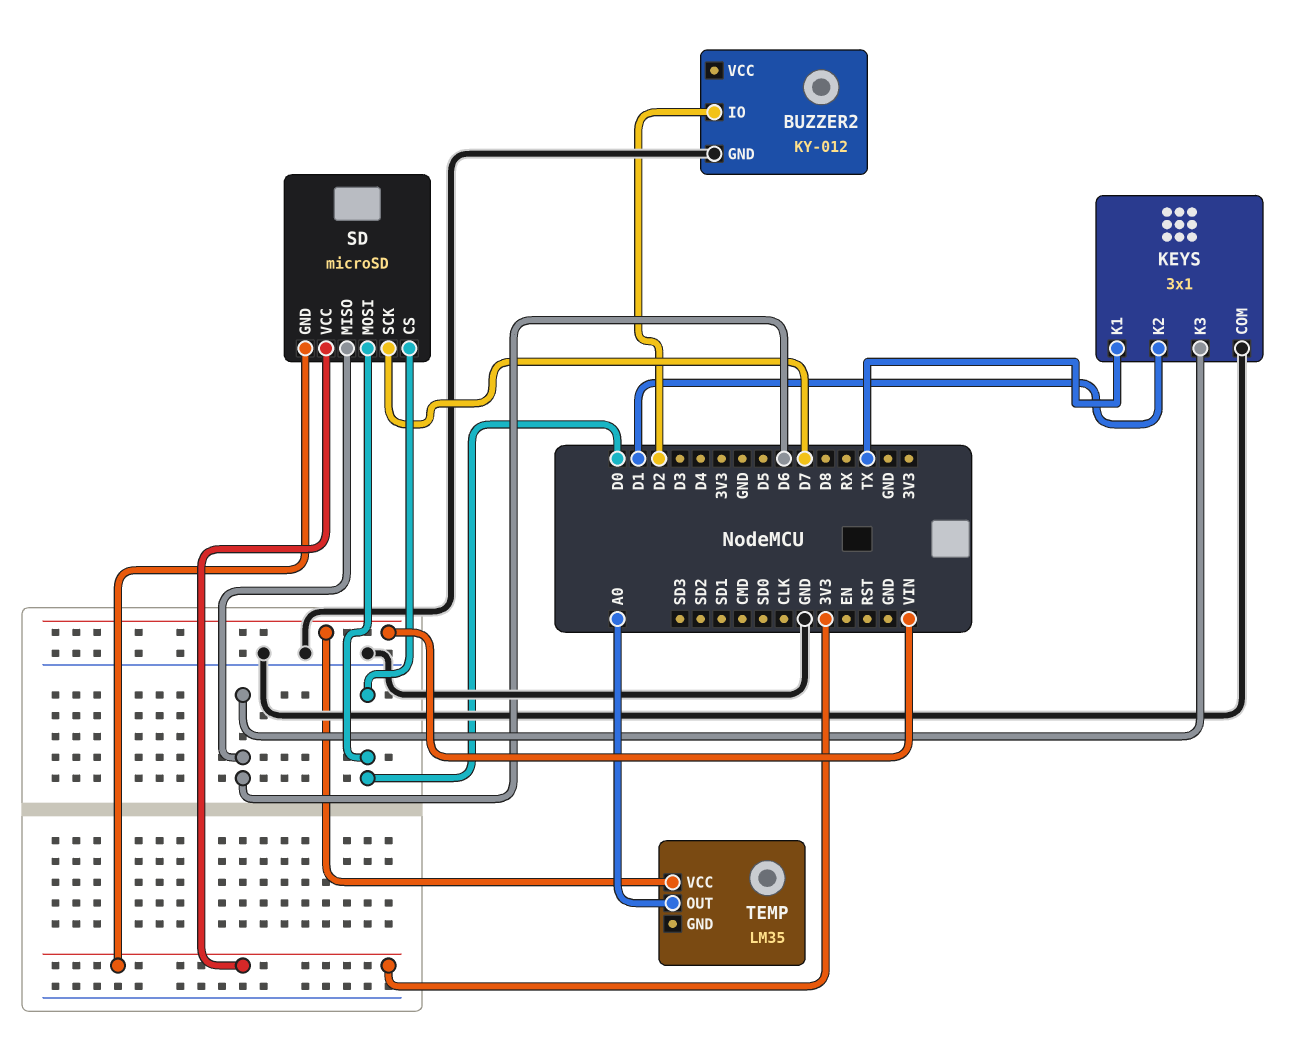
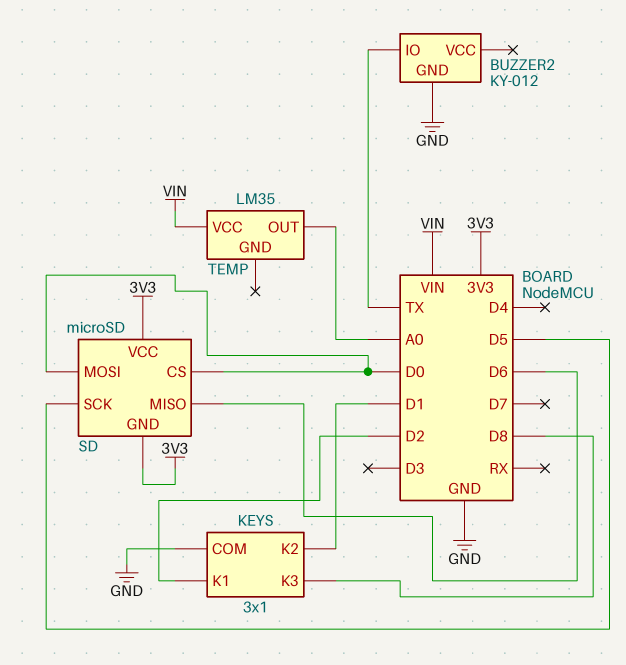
BUZZER2 pin IO: D2 -> TX
KEYS pin K1: TX -> D2
KEYS pin K3: D6 -> D8
SD pin SCK: D7 -> D5

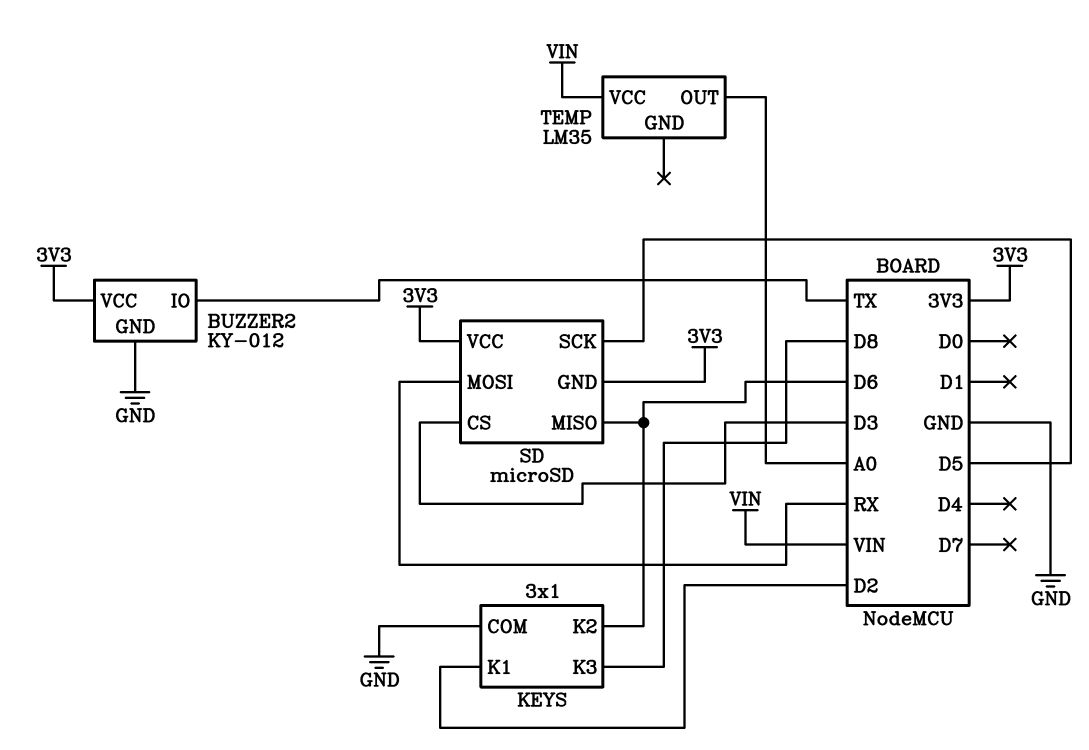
BUZZER2 pin VCC: none -> 3V3
KEYS pin K2: D1 -> D6
SD pin CS: D0 -> D3
SD pin MOSI: D0 -> RX

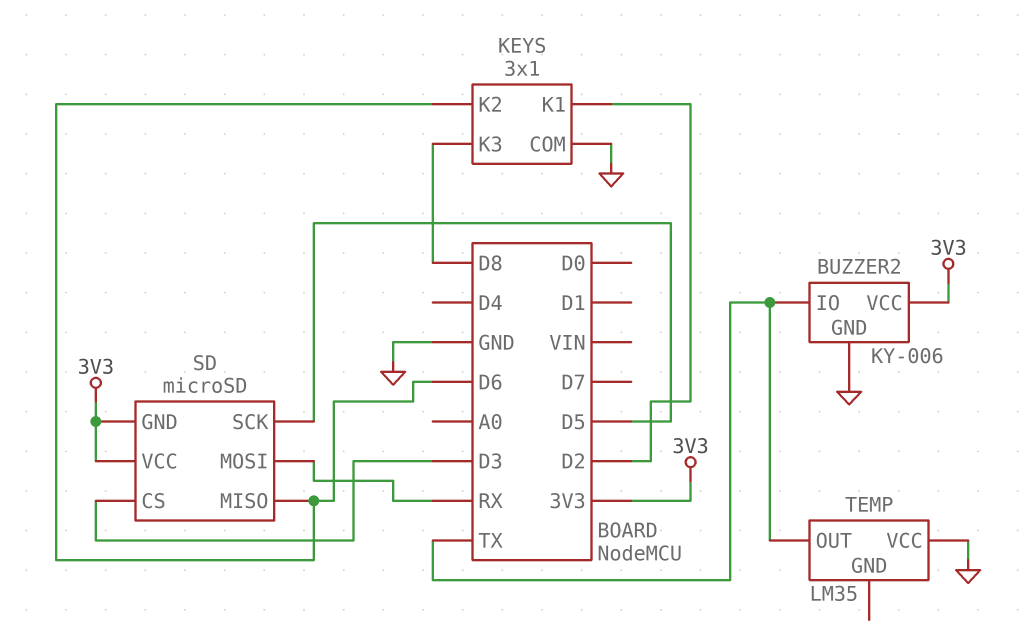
BUZZER2: KY-012 -> KY-006
TEMP pin OUT: A0 -> TX
TEMP pin VCC: VIN -> GND

